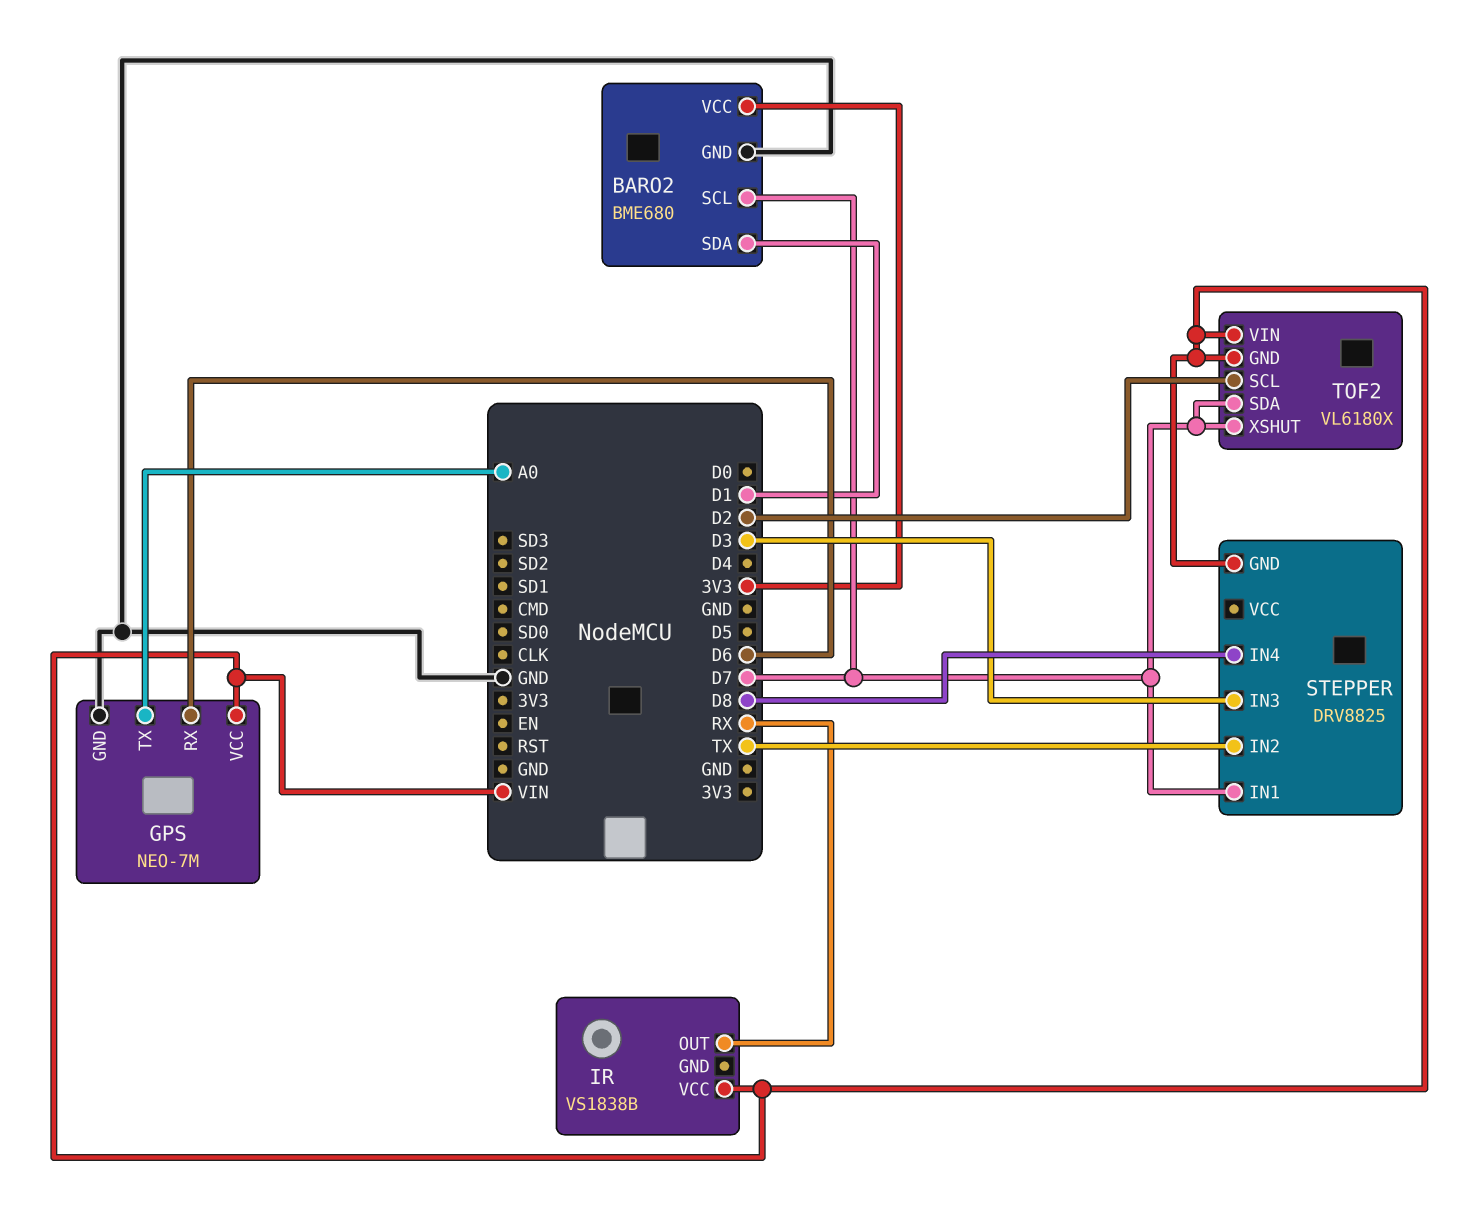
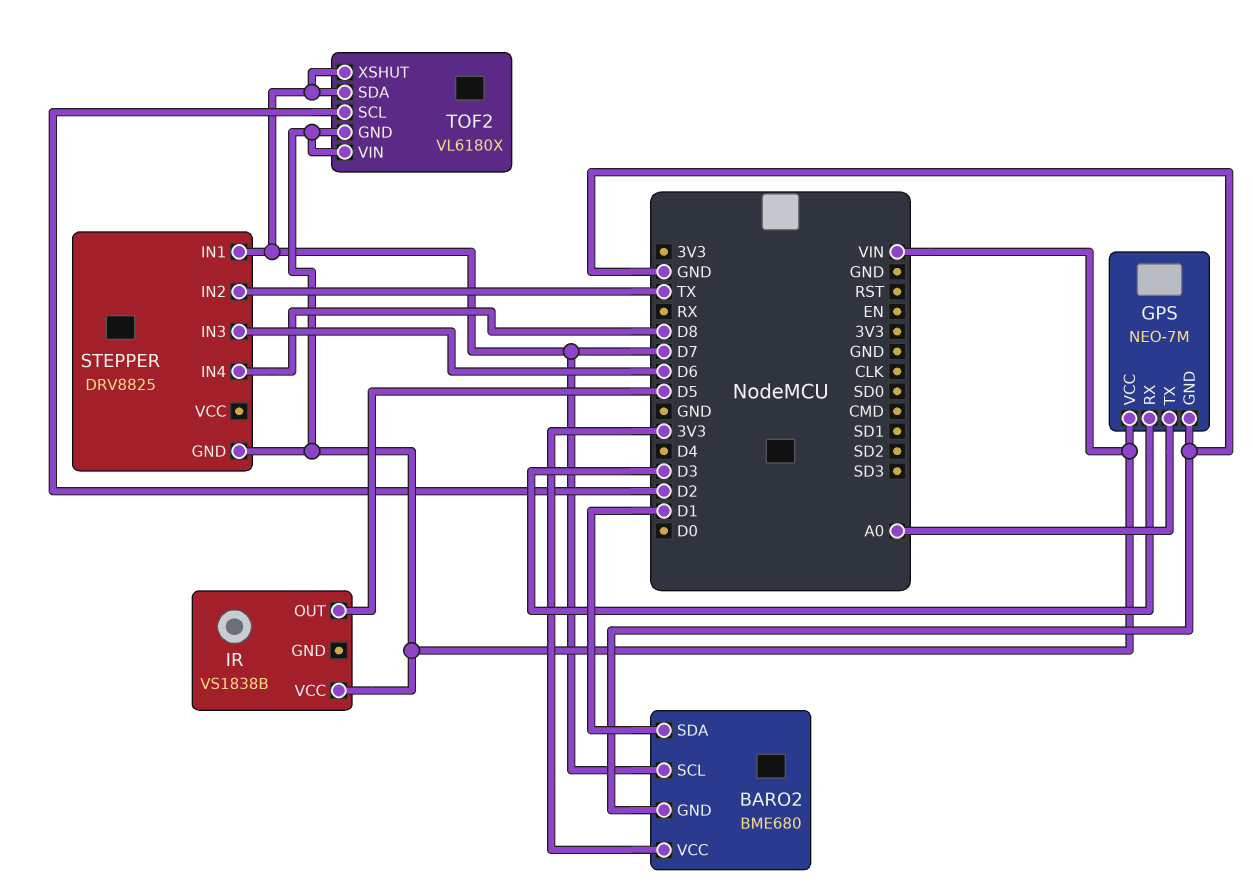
GPS pin RX: D6 -> D3
IR pin OUT: RX -> D5
STEPPER pin IN3: D3 -> D6

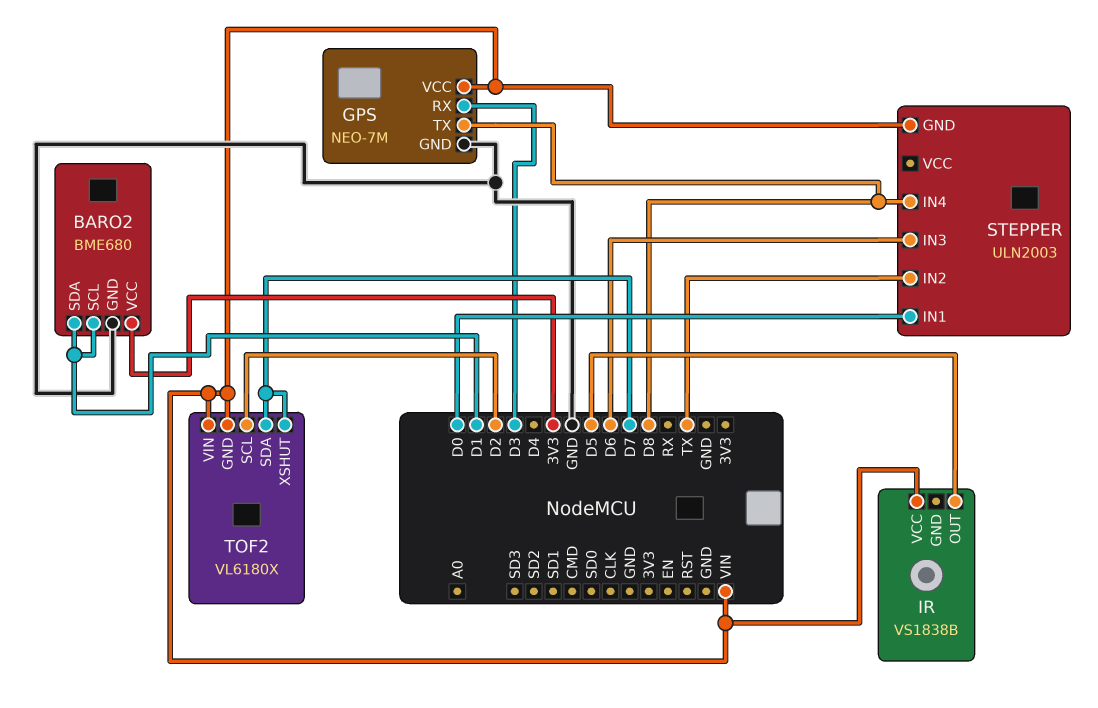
BARO2 pin SCL: D7 -> D1
GPS pin TX: A0 -> D8
STEPPER: DRV8825 -> ULN2003
STEPPER pin IN1: D7 -> D0

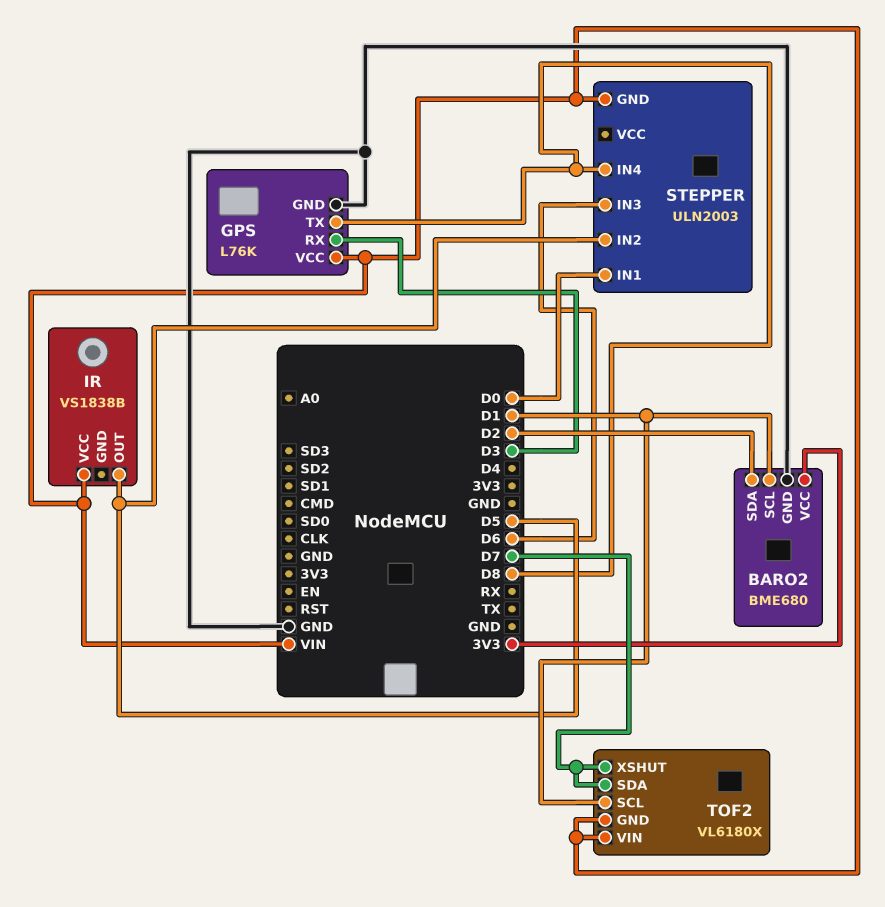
BARO2 pin SDA: D1 -> D2
GPS: NEO-7M -> L76K
STEPPER pin IN2: TX -> D5
TOF2 pin SCL: D2 -> D1

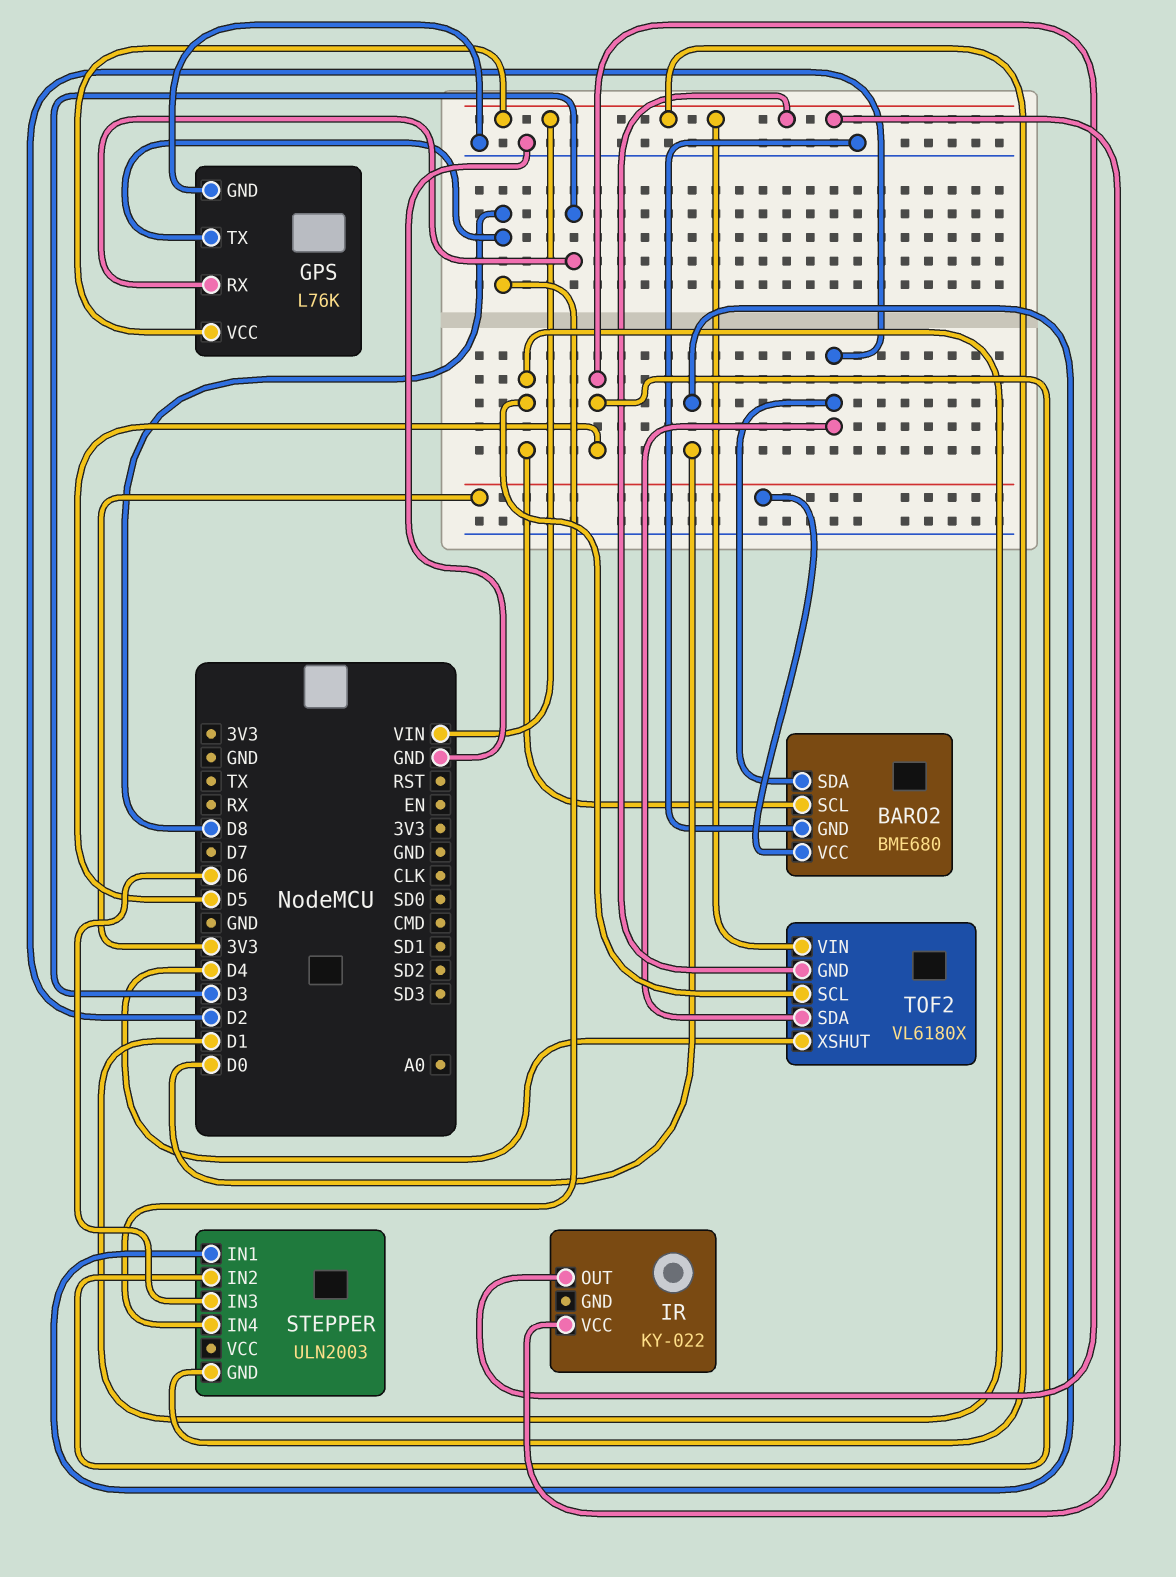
IR: VS1838B -> KY-022
TOF2 pin SDA: D7 -> D2
TOF2 pin XSHUT: D7 -> D4

